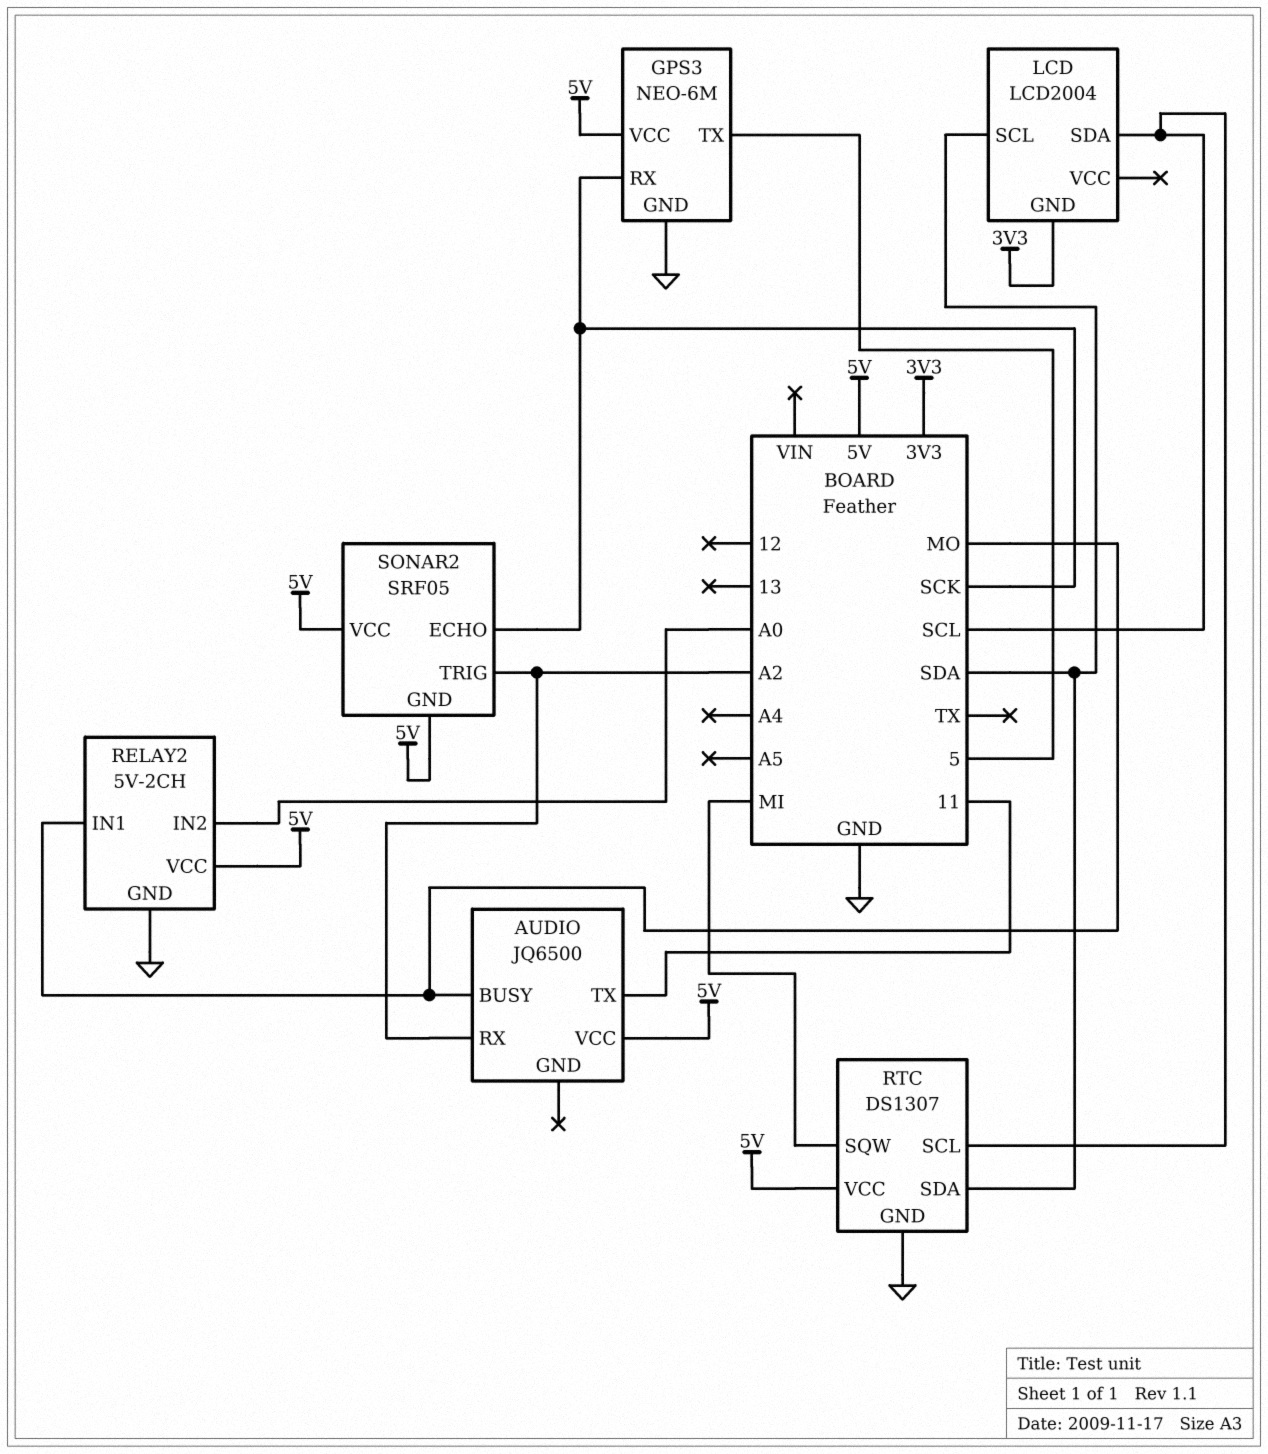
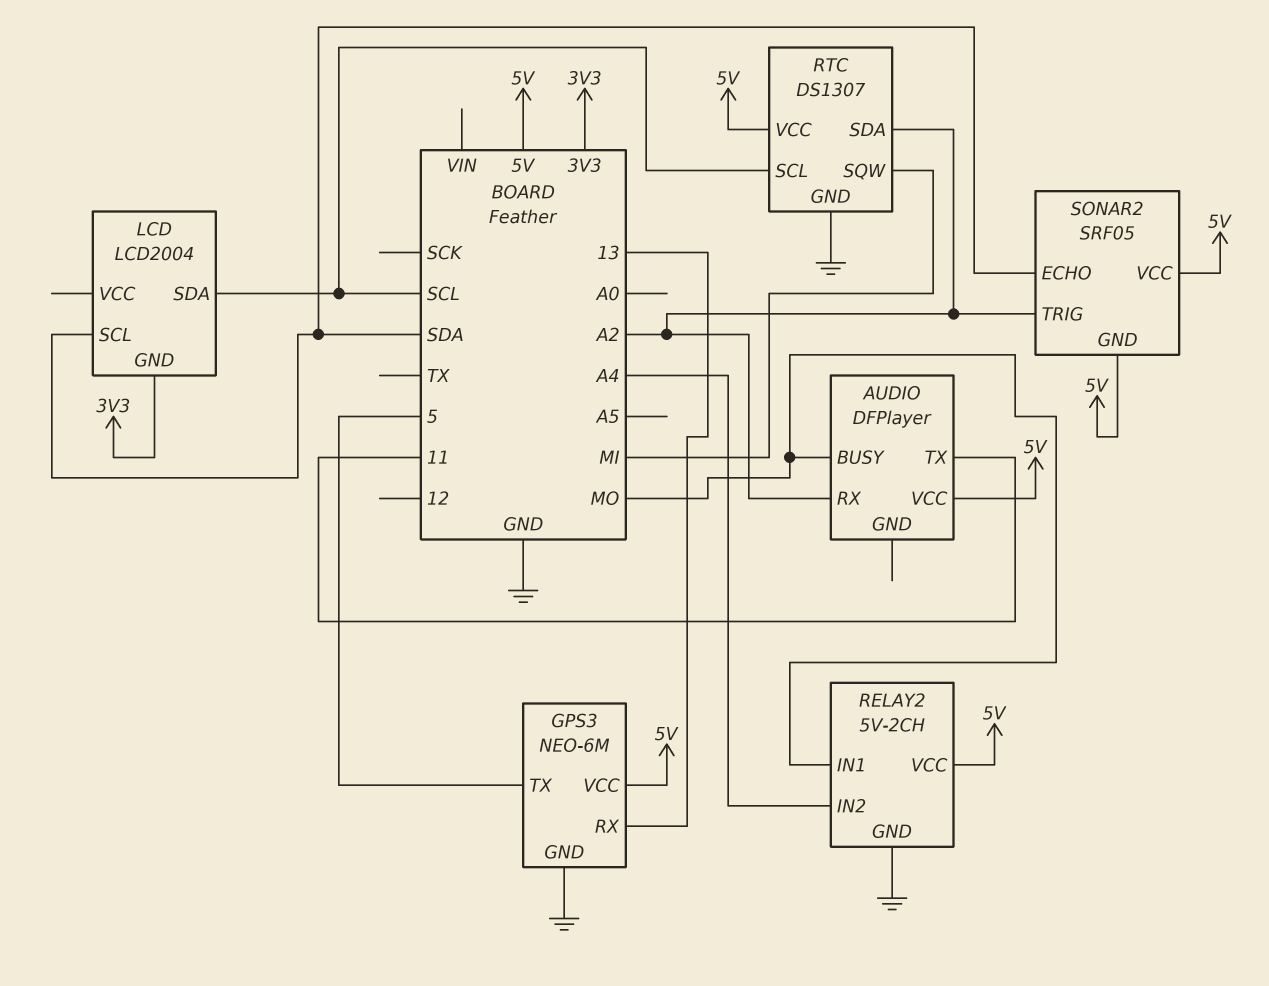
AUDIO: JQ6500 -> DFPlayer
GPS3 pin RX: SCK -> 13
RELAY2 pin IN2: A0 -> A4
RTC pin SDA: SDA -> A2
SONAR2 pin ECHO: SCK -> SDA

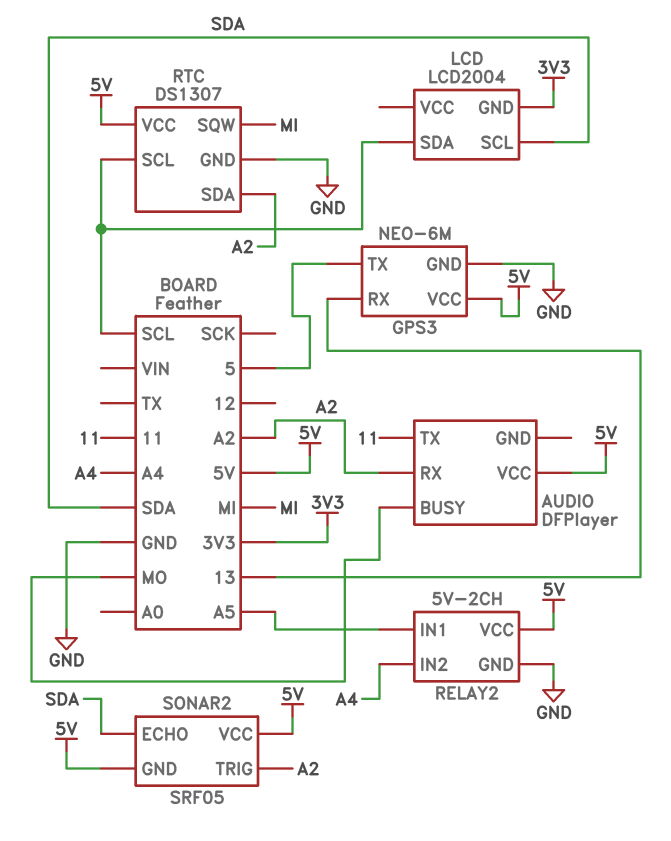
RELAY2 pin IN1: MO -> A5

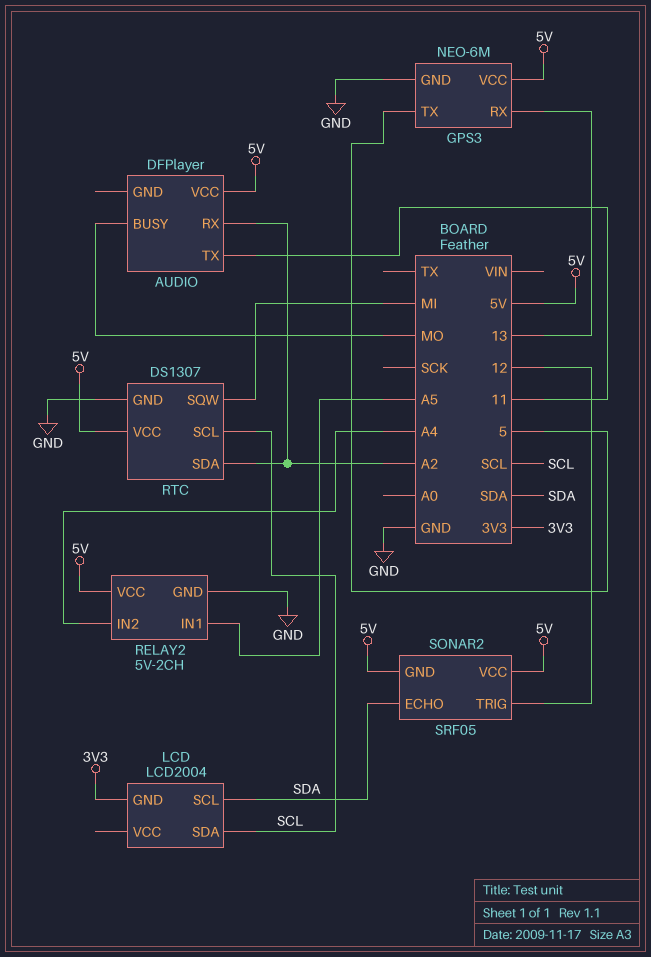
SONAR2 pin TRIG: A2 -> 12

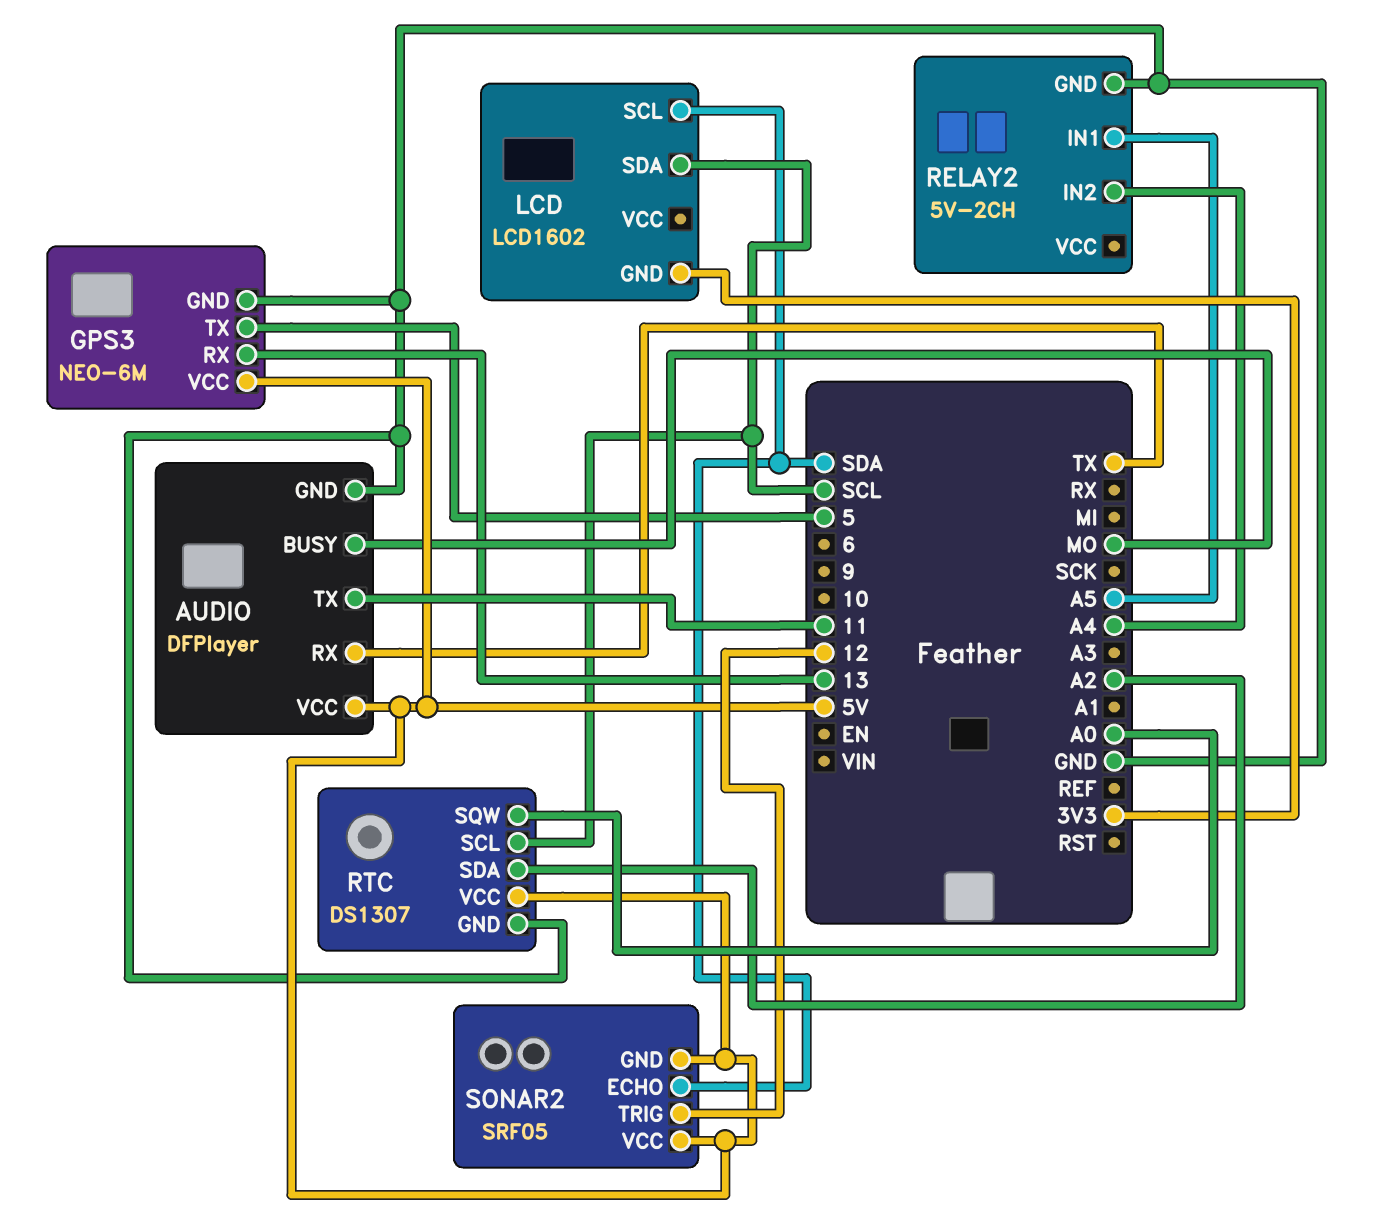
AUDIO pin GND: none -> GND
AUDIO pin RX: A2 -> TX
LCD: LCD2004 -> LCD1602
RELAY2 pin VCC: 5V -> none
RTC pin SQW: MI -> A0

